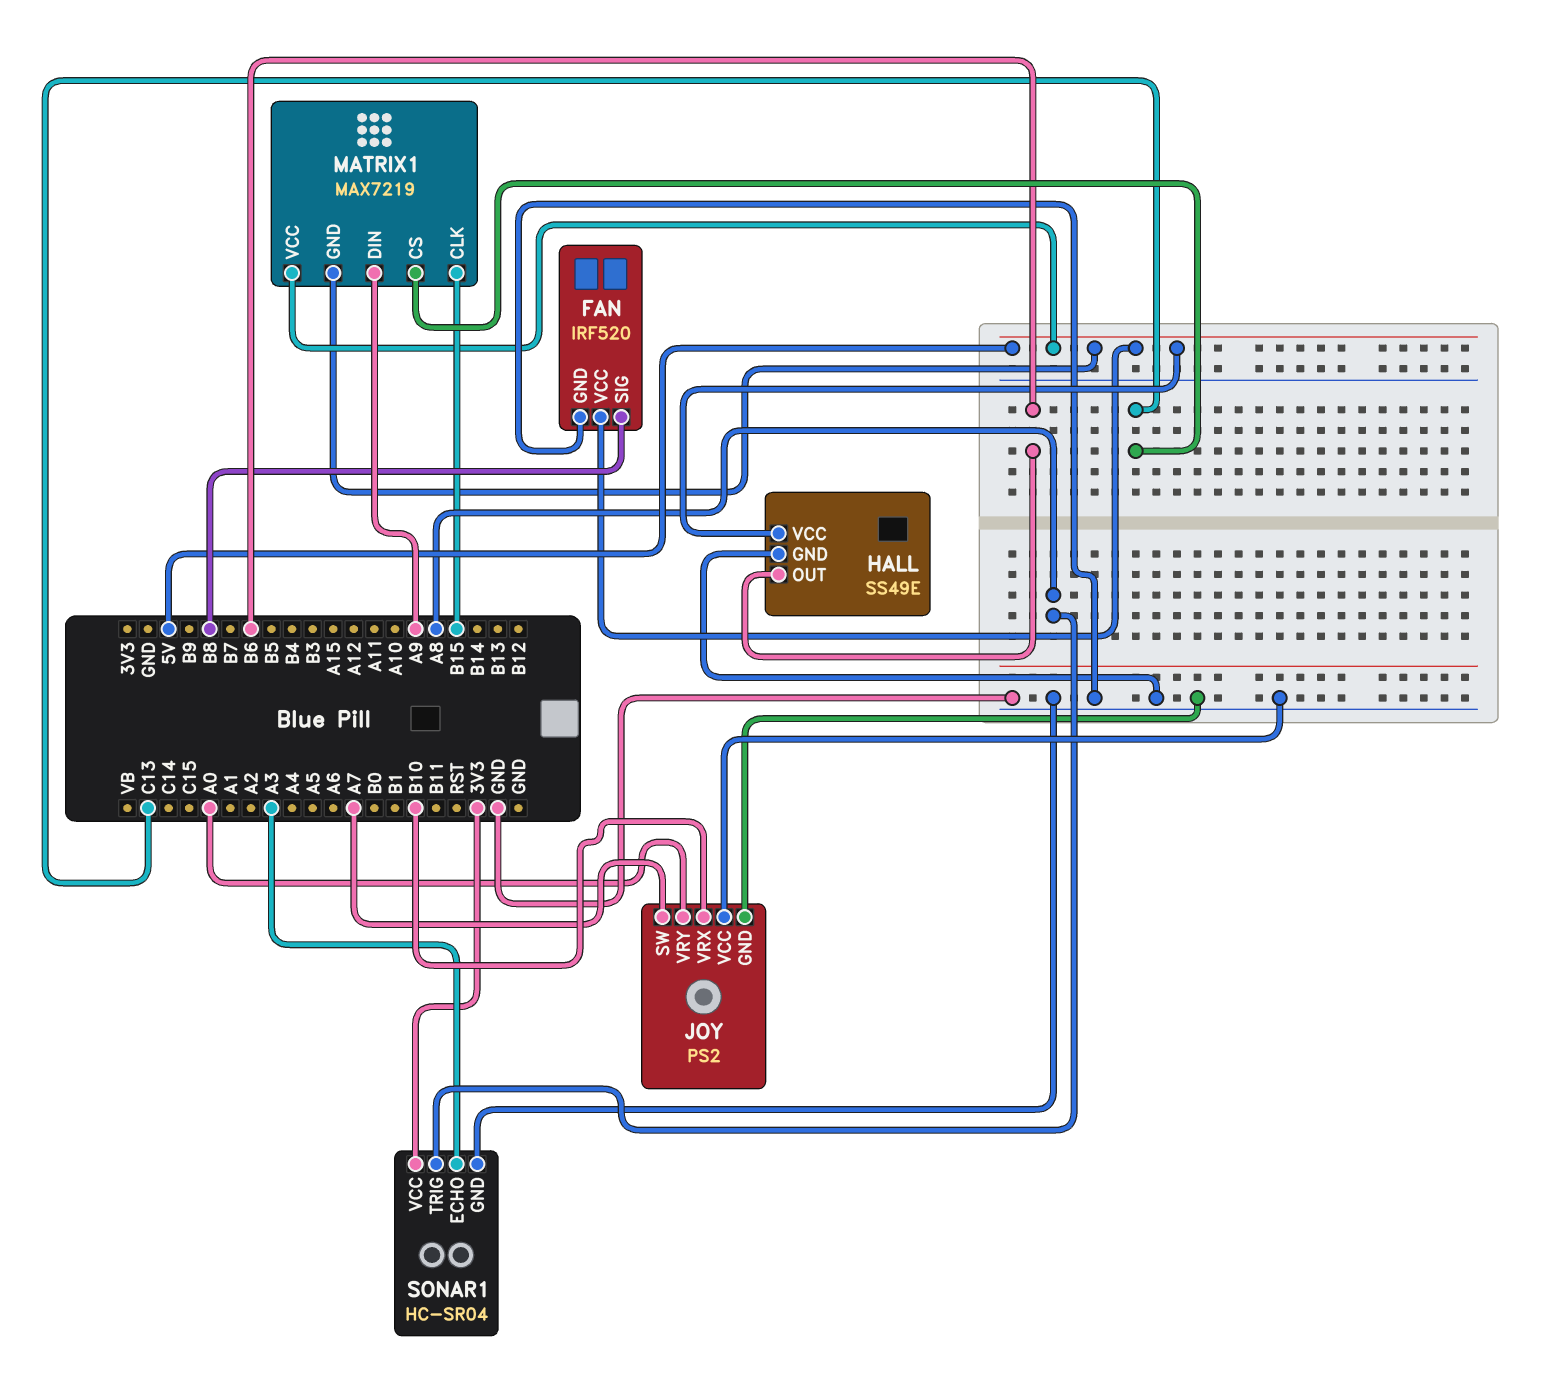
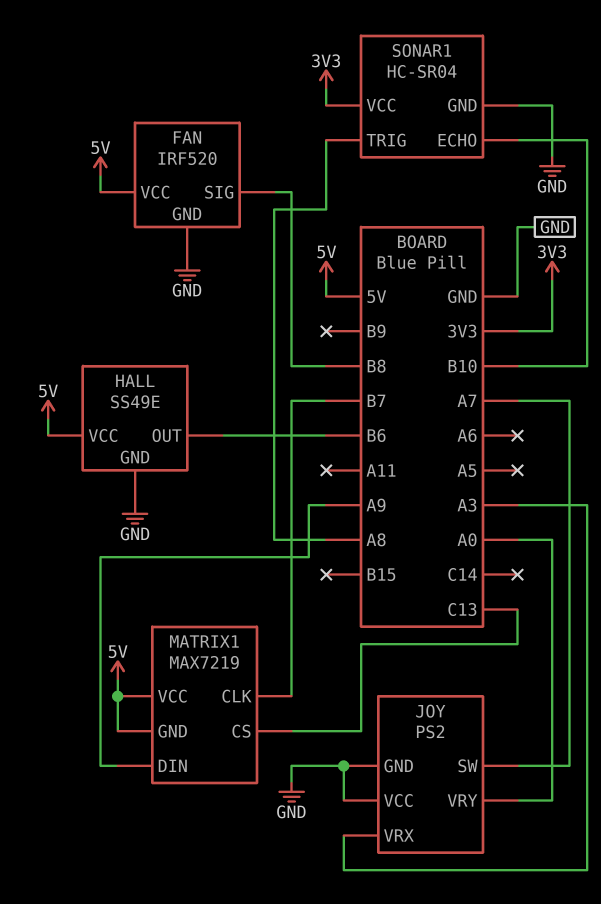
JOY pin VRX: B10 -> A3
MATRIX1 pin CLK: B15 -> B7
SONAR1 pin ECHO: A3 -> B10

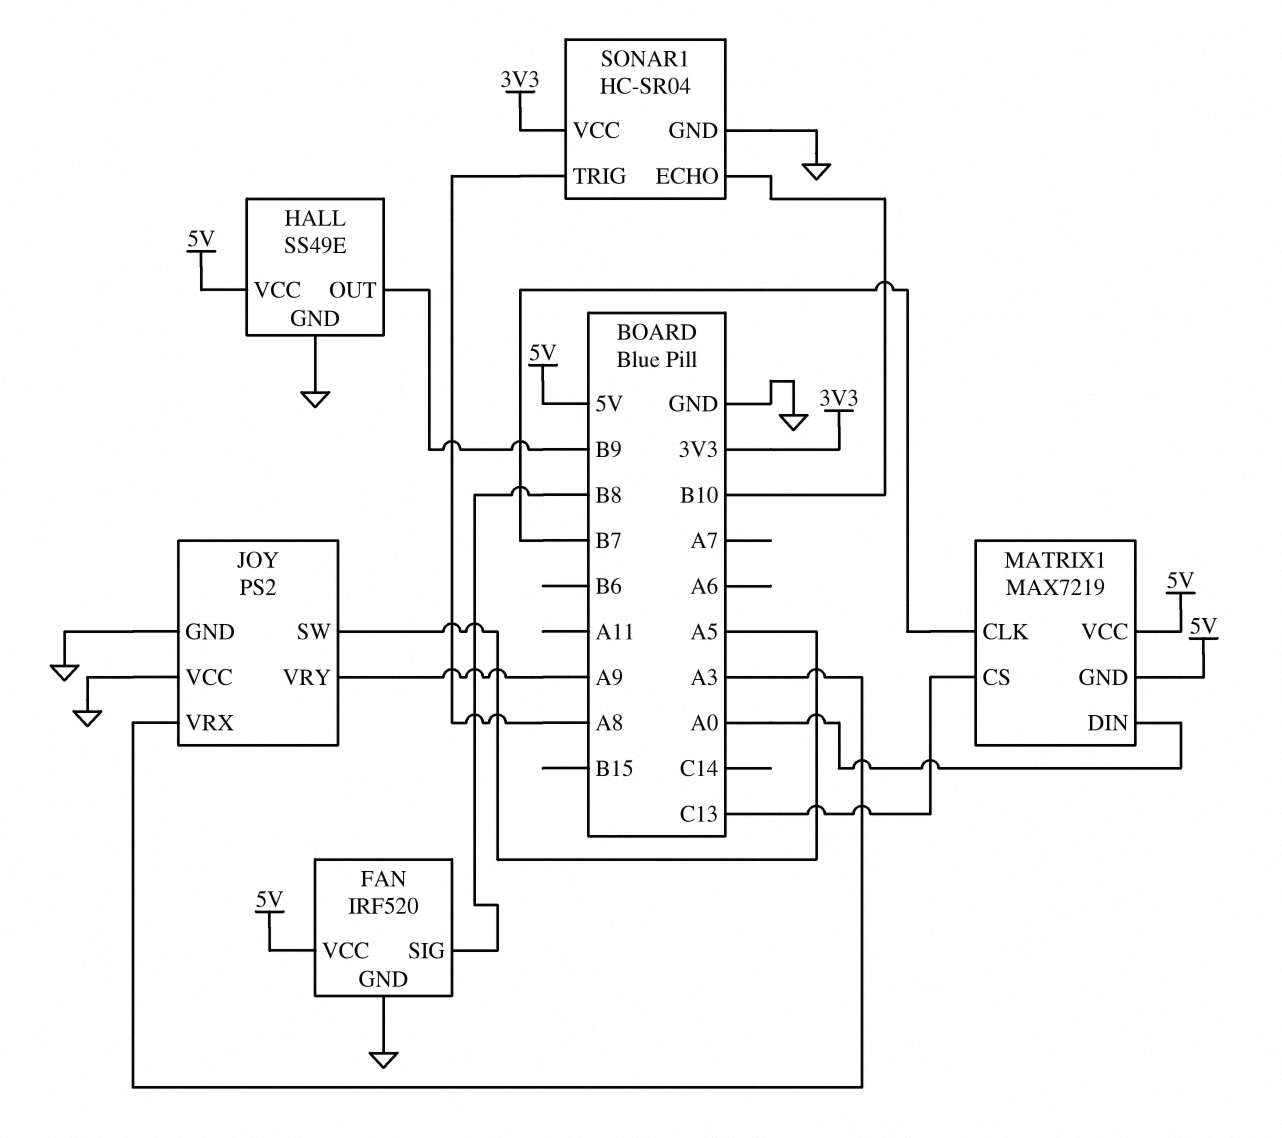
HALL pin OUT: B6 -> B9
JOY pin SW: A7 -> A5
JOY pin VRY: A0 -> A9
MATRIX1 pin DIN: A9 -> A0

